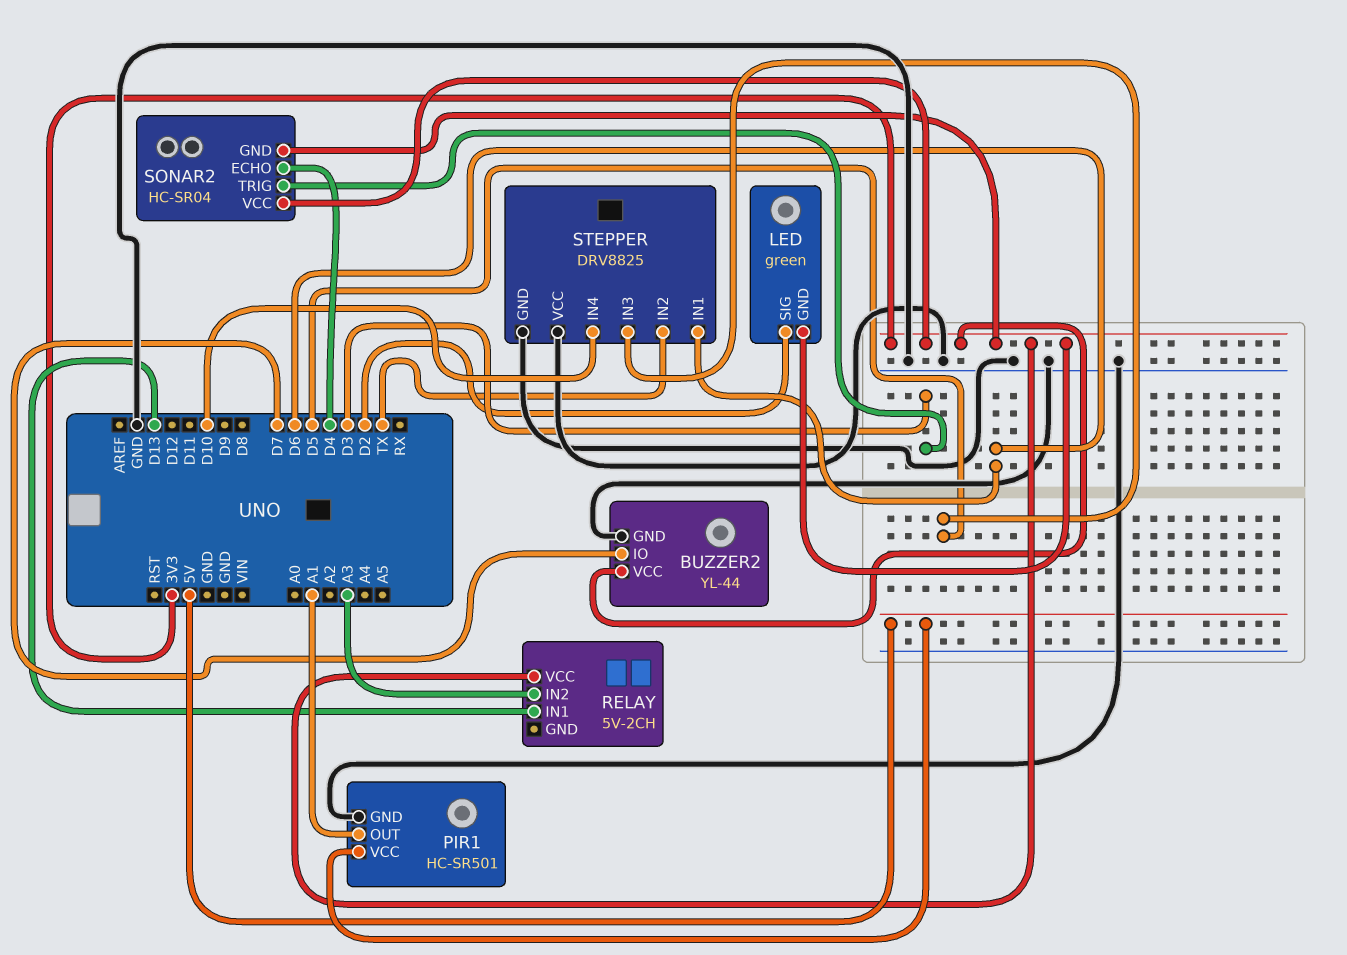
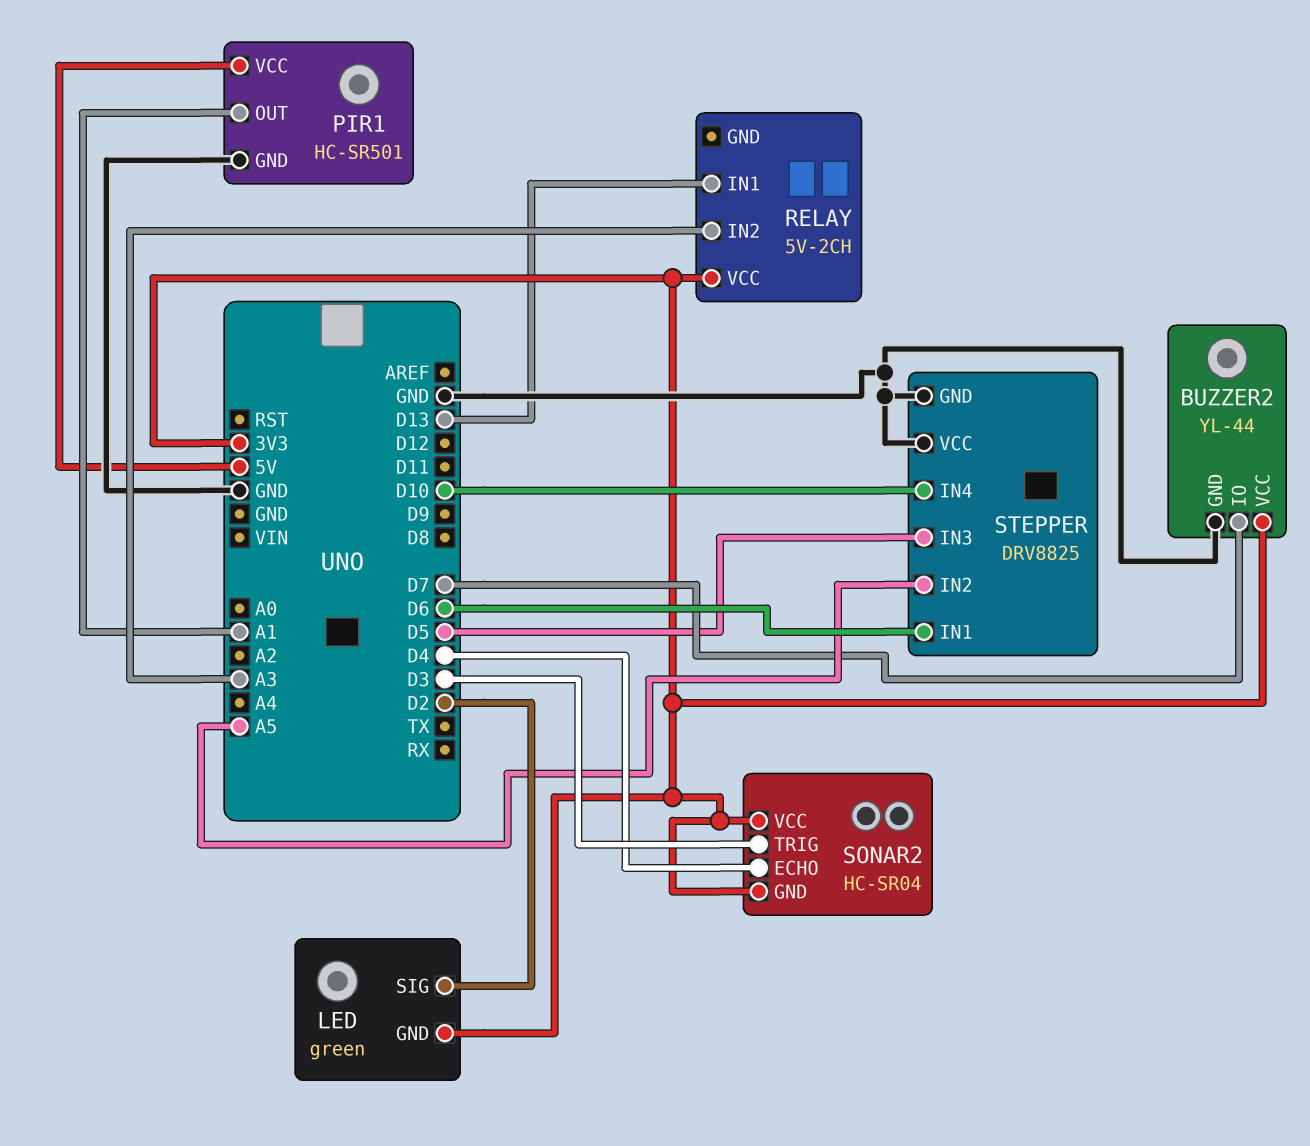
STEPPER pin IN2: TX -> A5

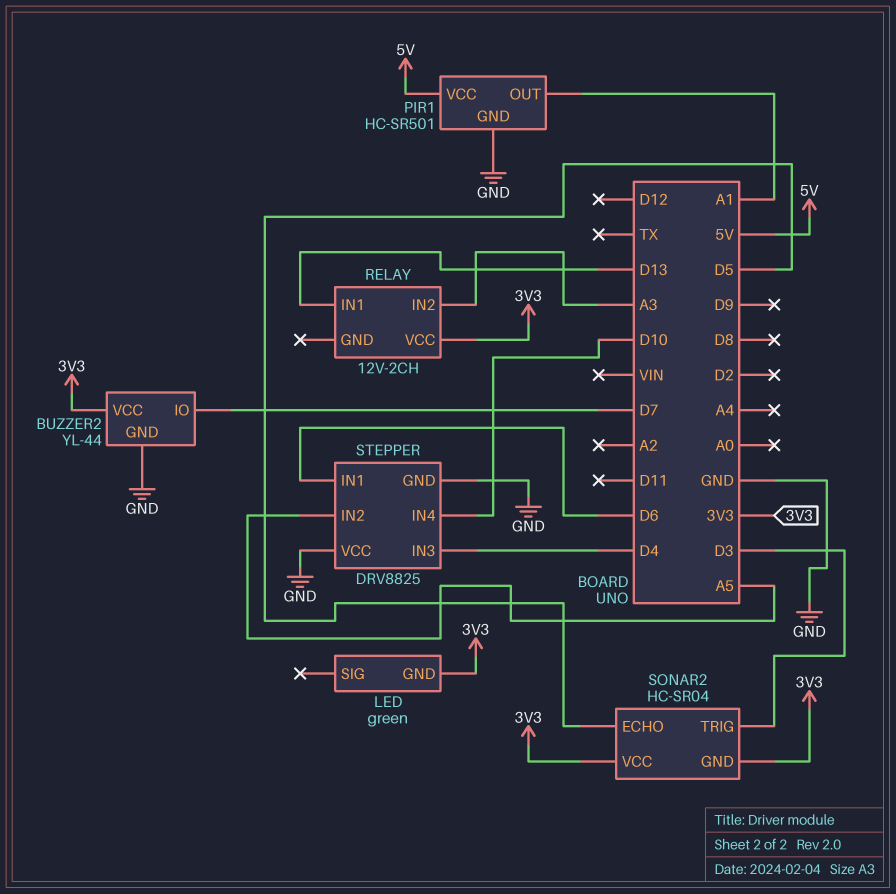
LED pin SIG: D2 -> none
RELAY: 5V-2CH -> 12V-2CH
SONAR2 pin ECHO: D4 -> D5
STEPPER pin IN3: D5 -> D4

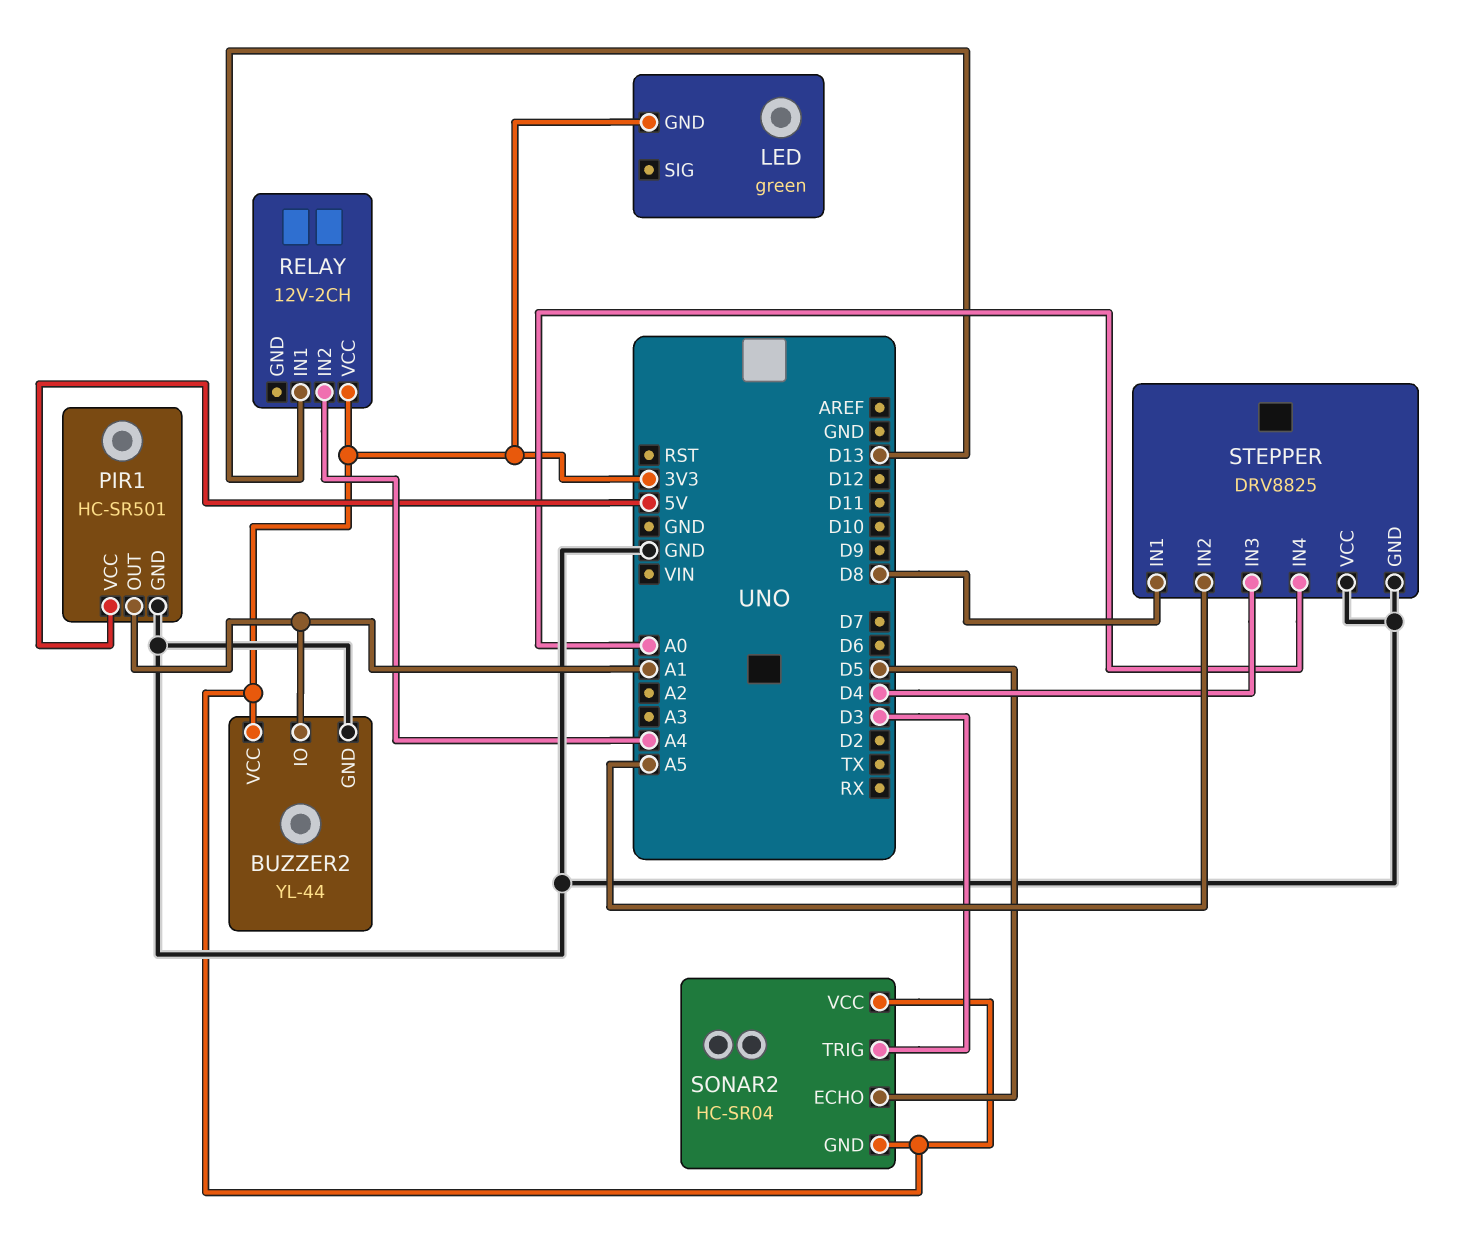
BUZZER2 pin IO: D7 -> A1
RELAY pin IN2: A3 -> A4
STEPPER pin IN1: D6 -> D8
STEPPER pin IN4: D10 -> A0

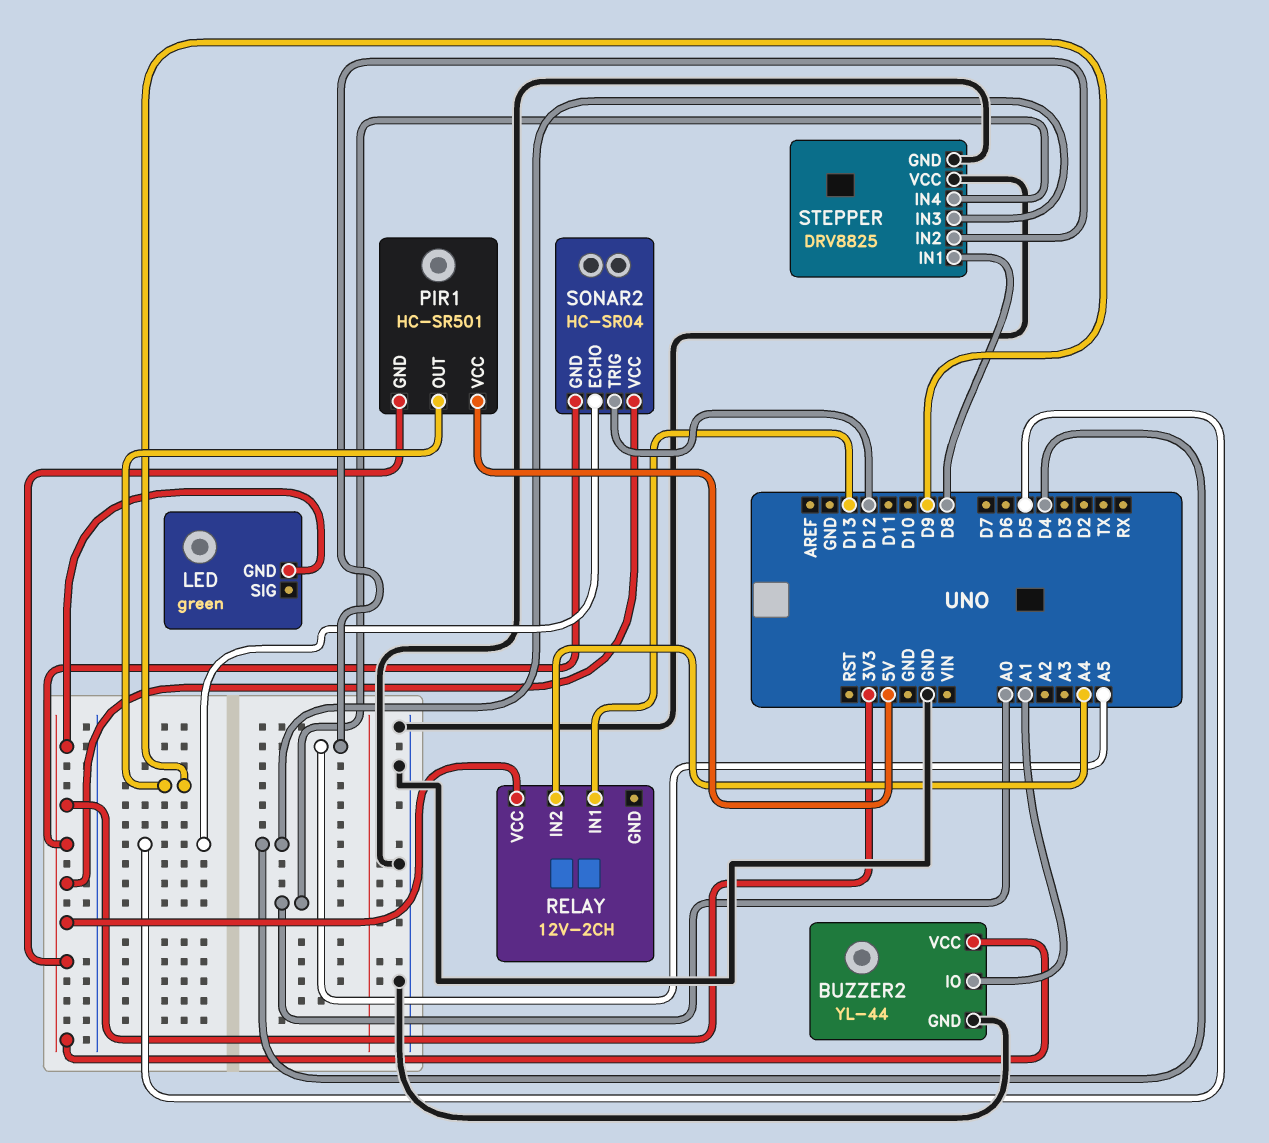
PIR1 pin GND: GND -> 3V3
PIR1 pin OUT: A1 -> D9
SONAR2 pin TRIG: D3 -> D12

